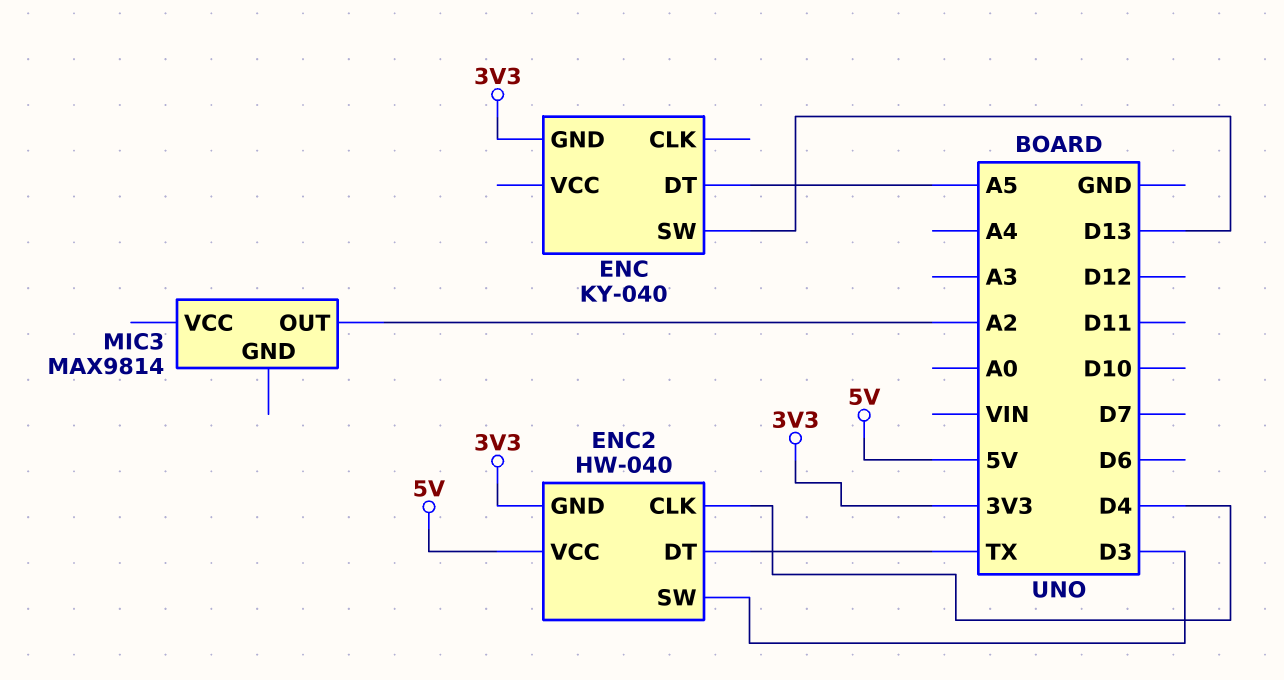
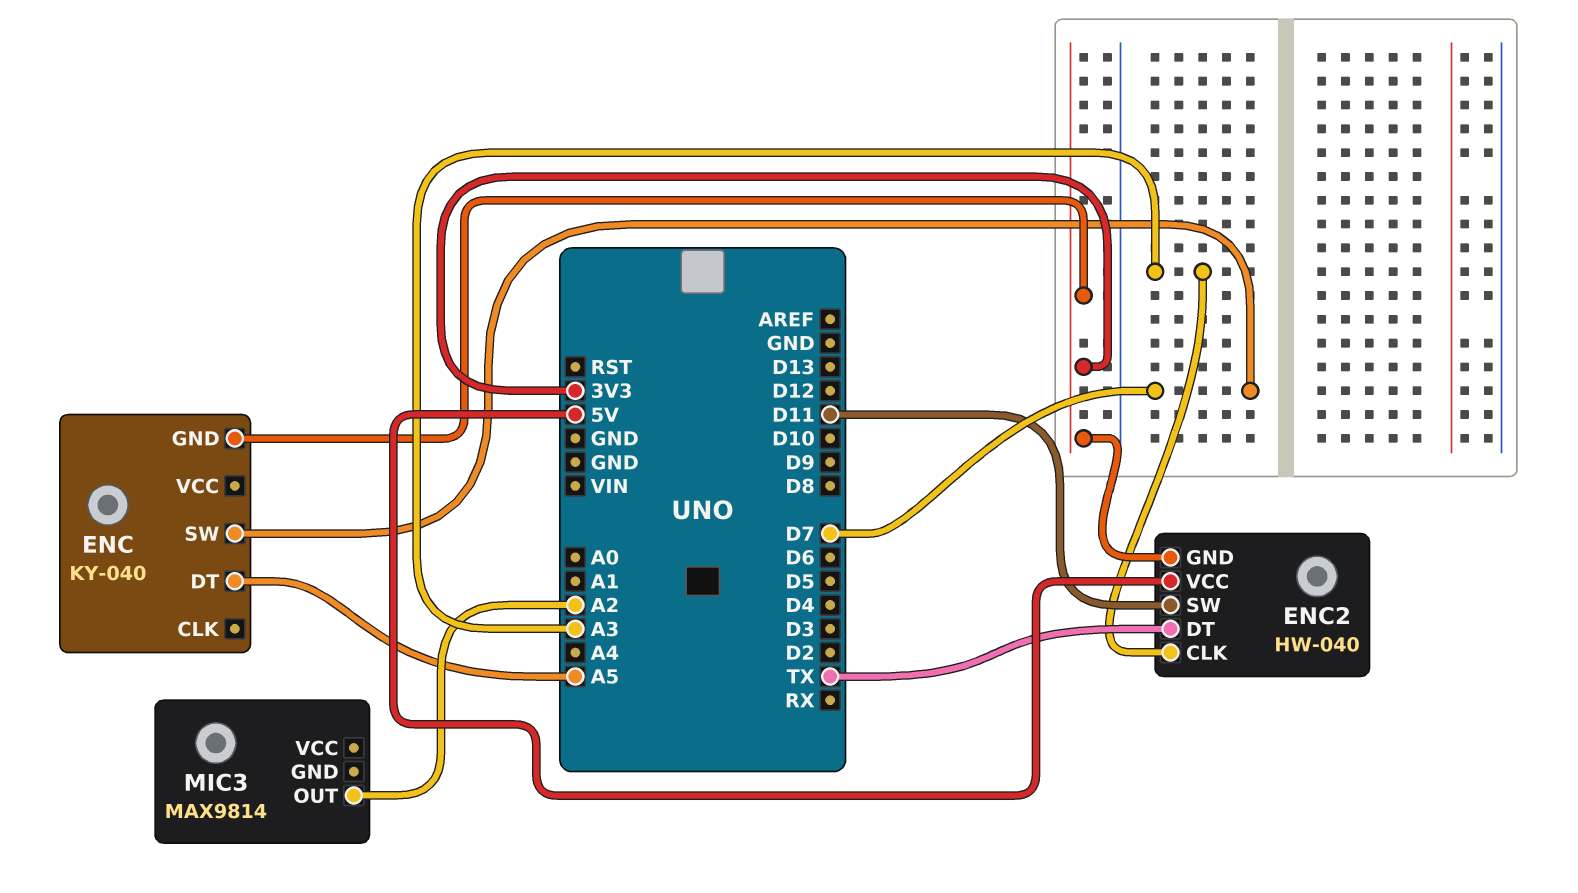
ENC pin SW: D13 -> D7
ENC2 pin CLK: D4 -> A3
ENC2 pin SW: D3 -> D11

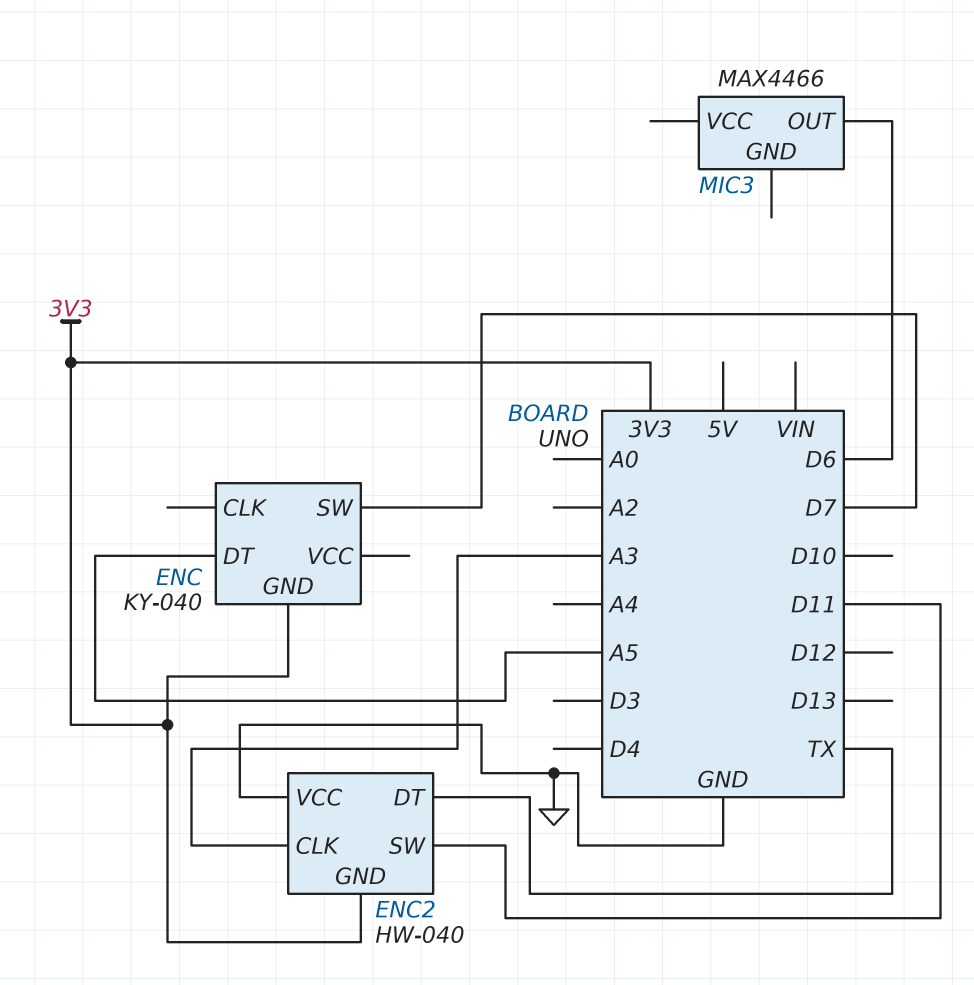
ENC2 pin VCC: 5V -> GND
MIC3: MAX9814 -> MAX4466
MIC3 pin OUT: A2 -> D6

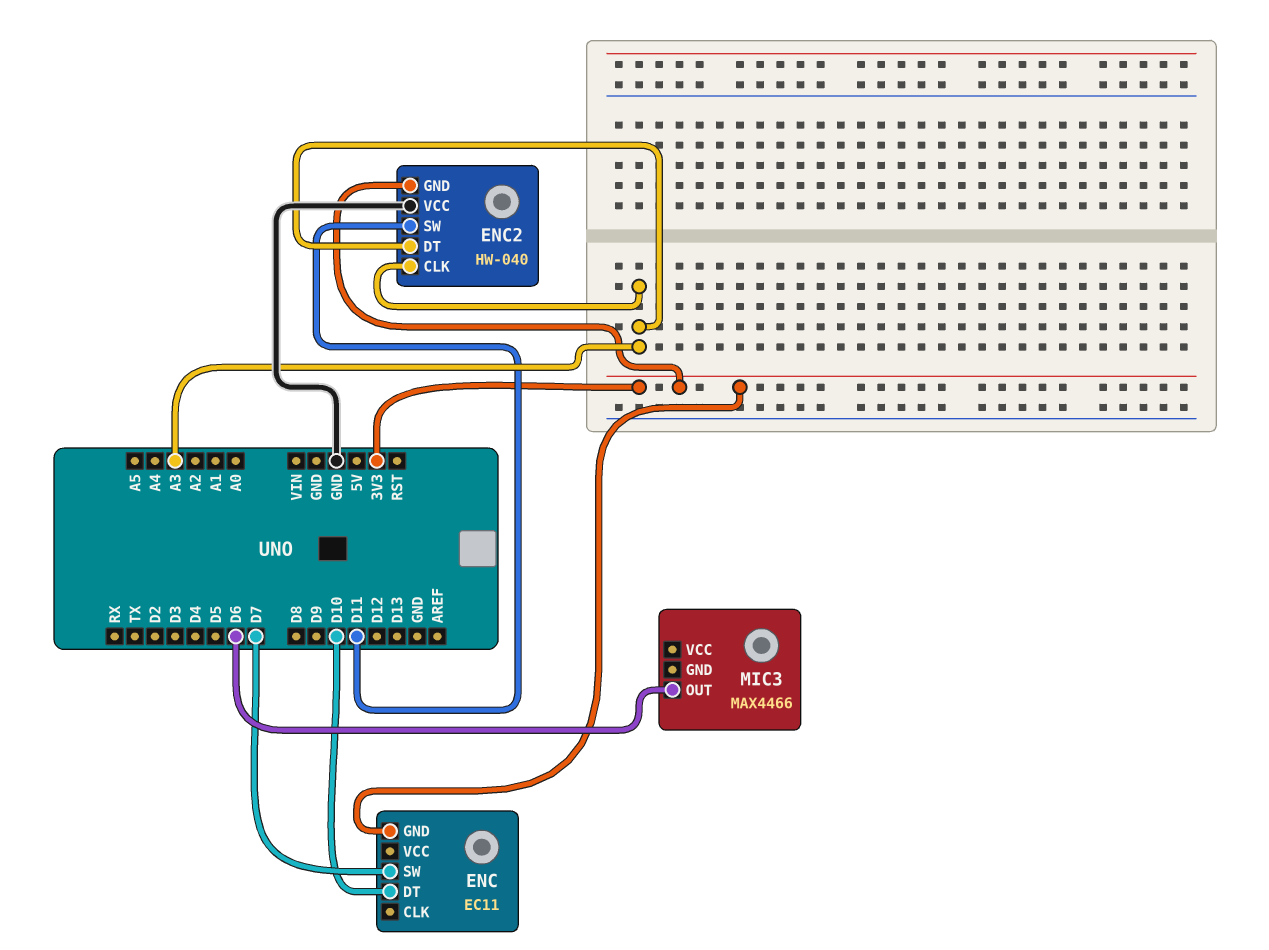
ENC: KY-040 -> EC11
ENC pin DT: A5 -> D10
ENC2 pin DT: TX -> A3

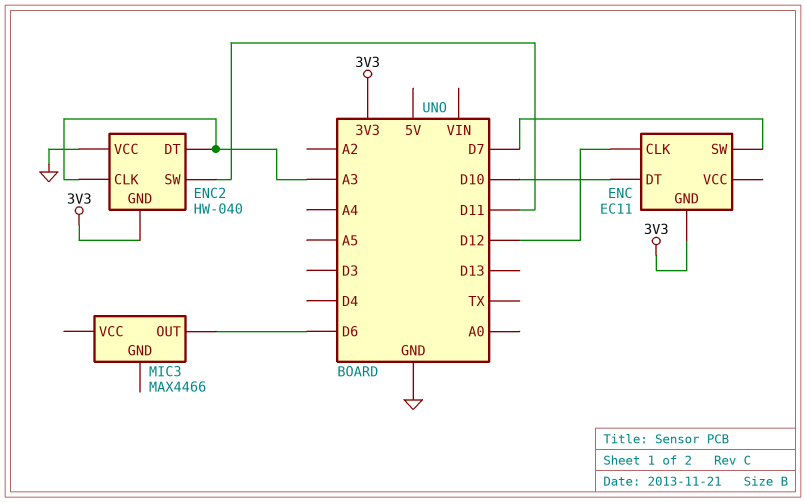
ENC pin CLK: none -> D12

